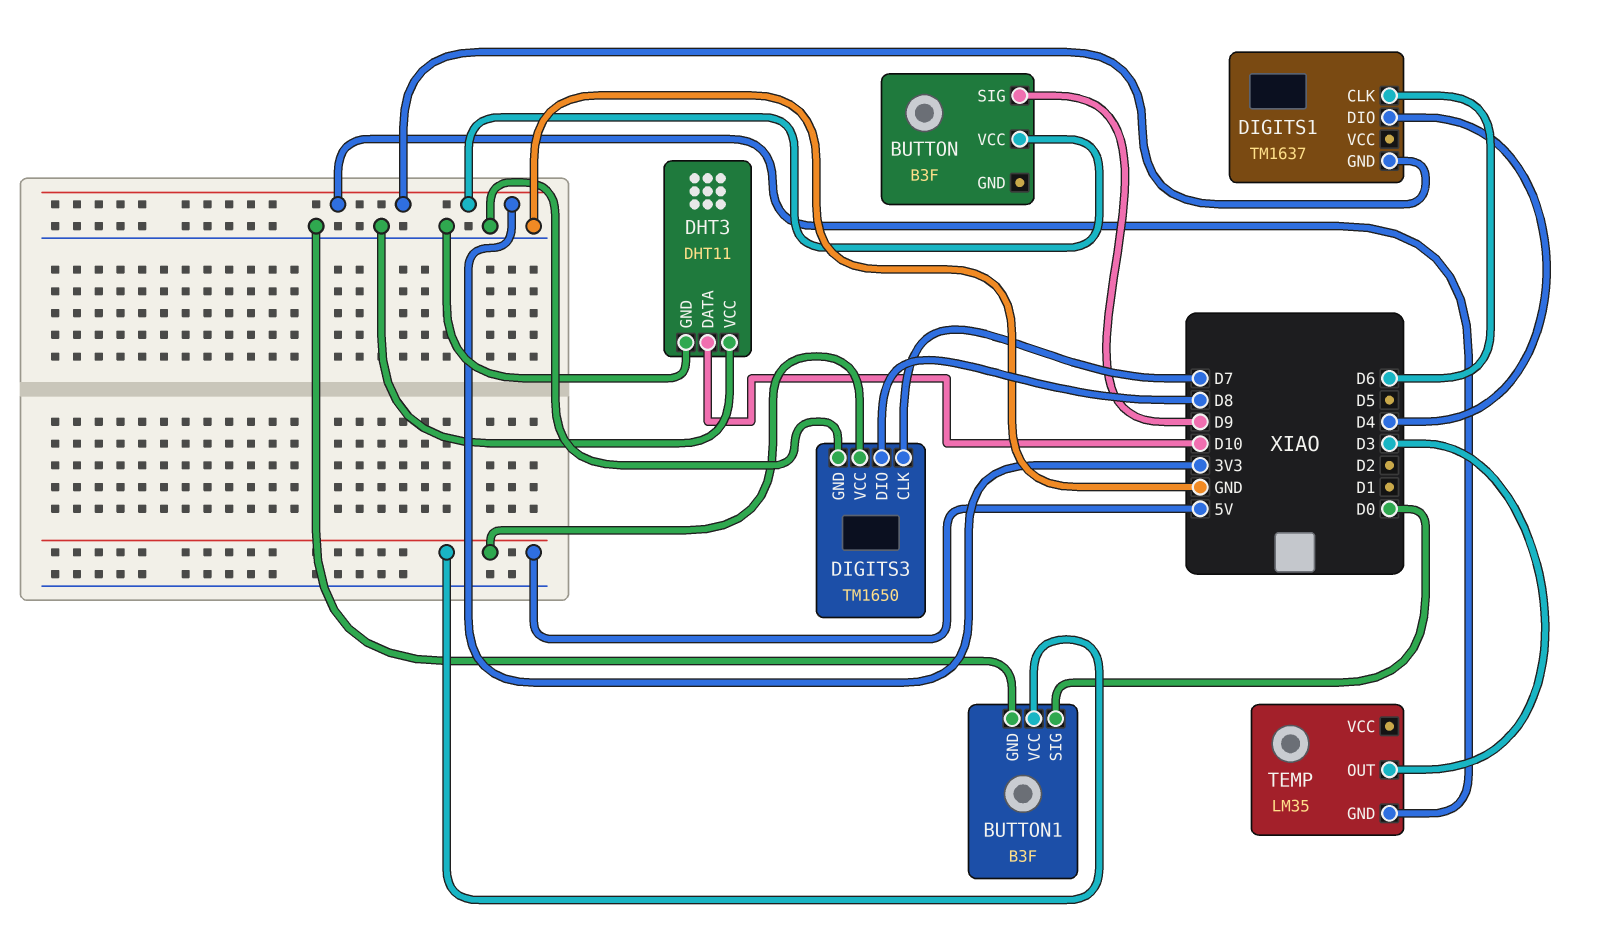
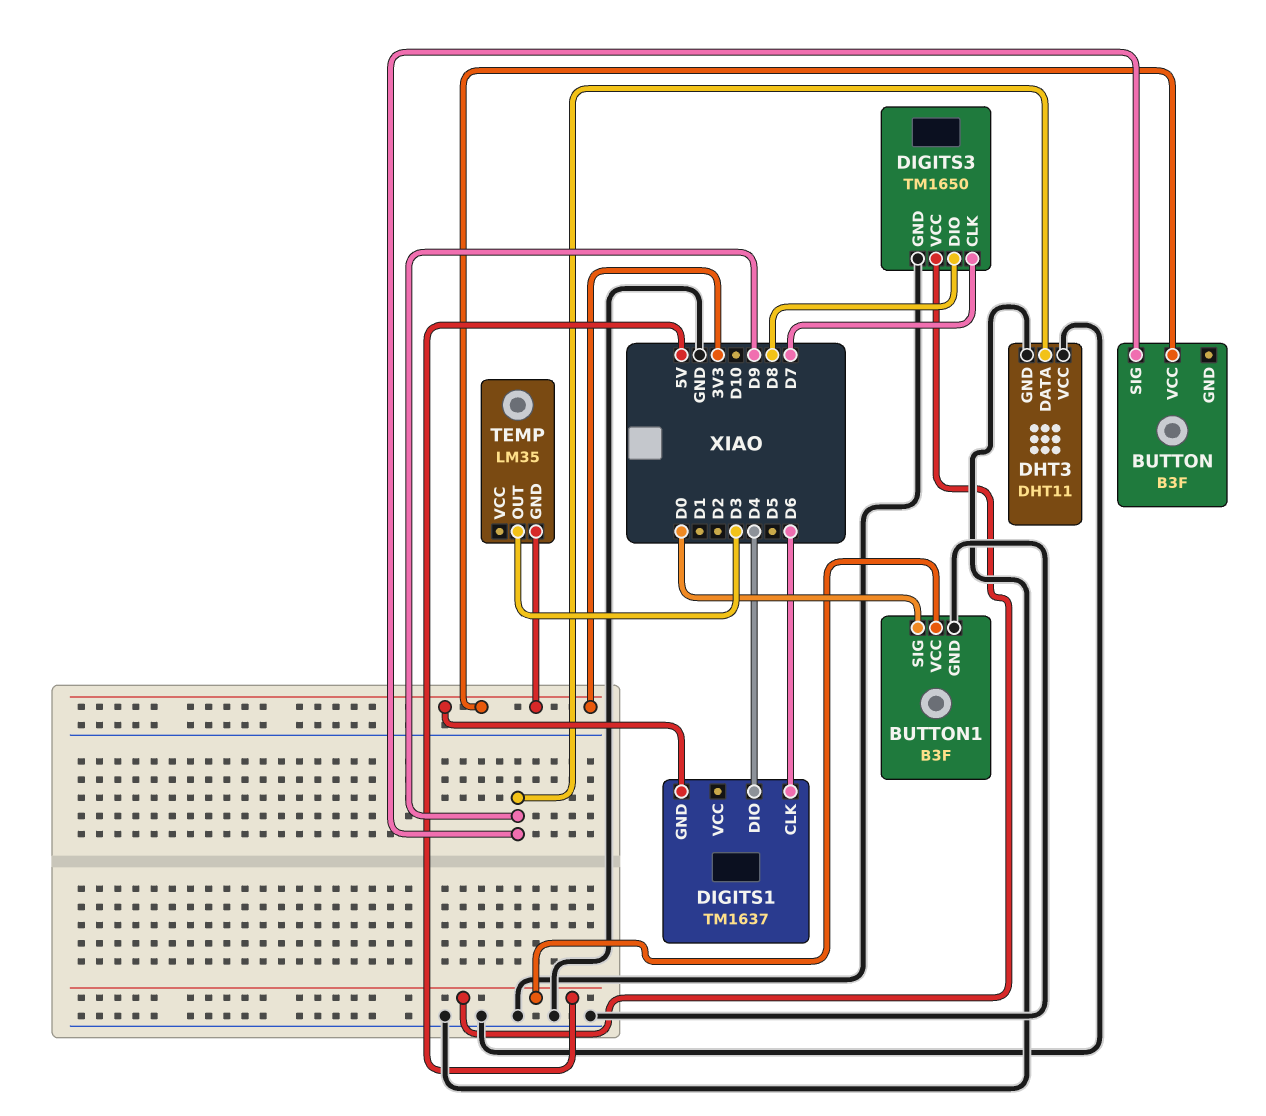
DHT3 pin DATA: D10 -> D9

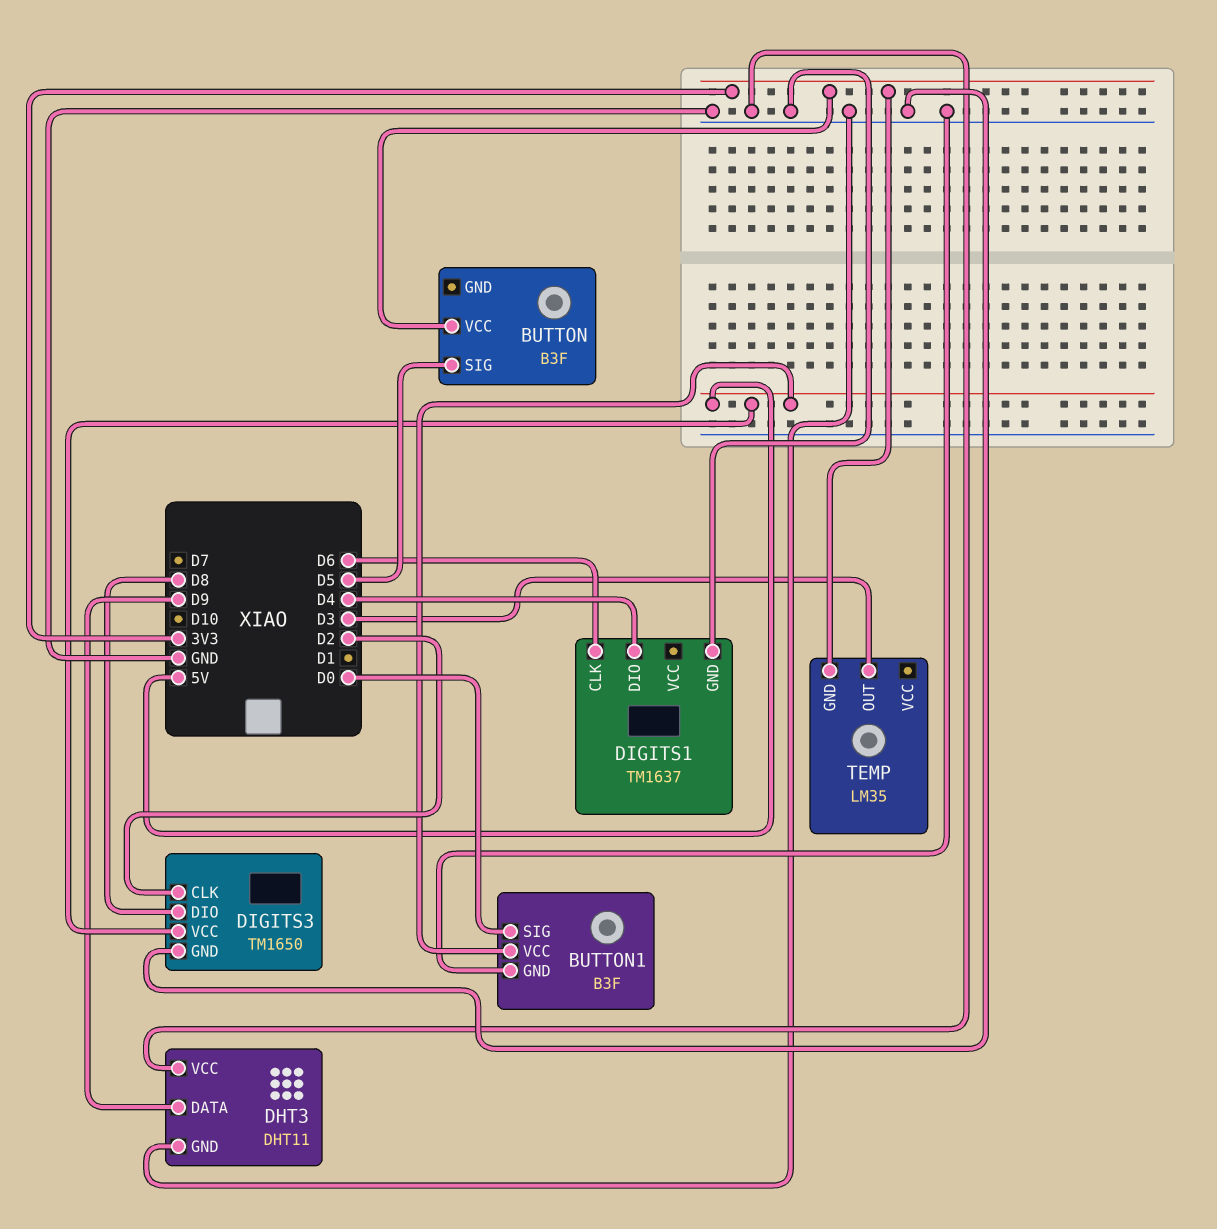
BUTTON pin SIG: D9 -> D5
DIGITS1 pin GND: 3V3 -> GND
DIGITS3 pin CLK: D7 -> D2

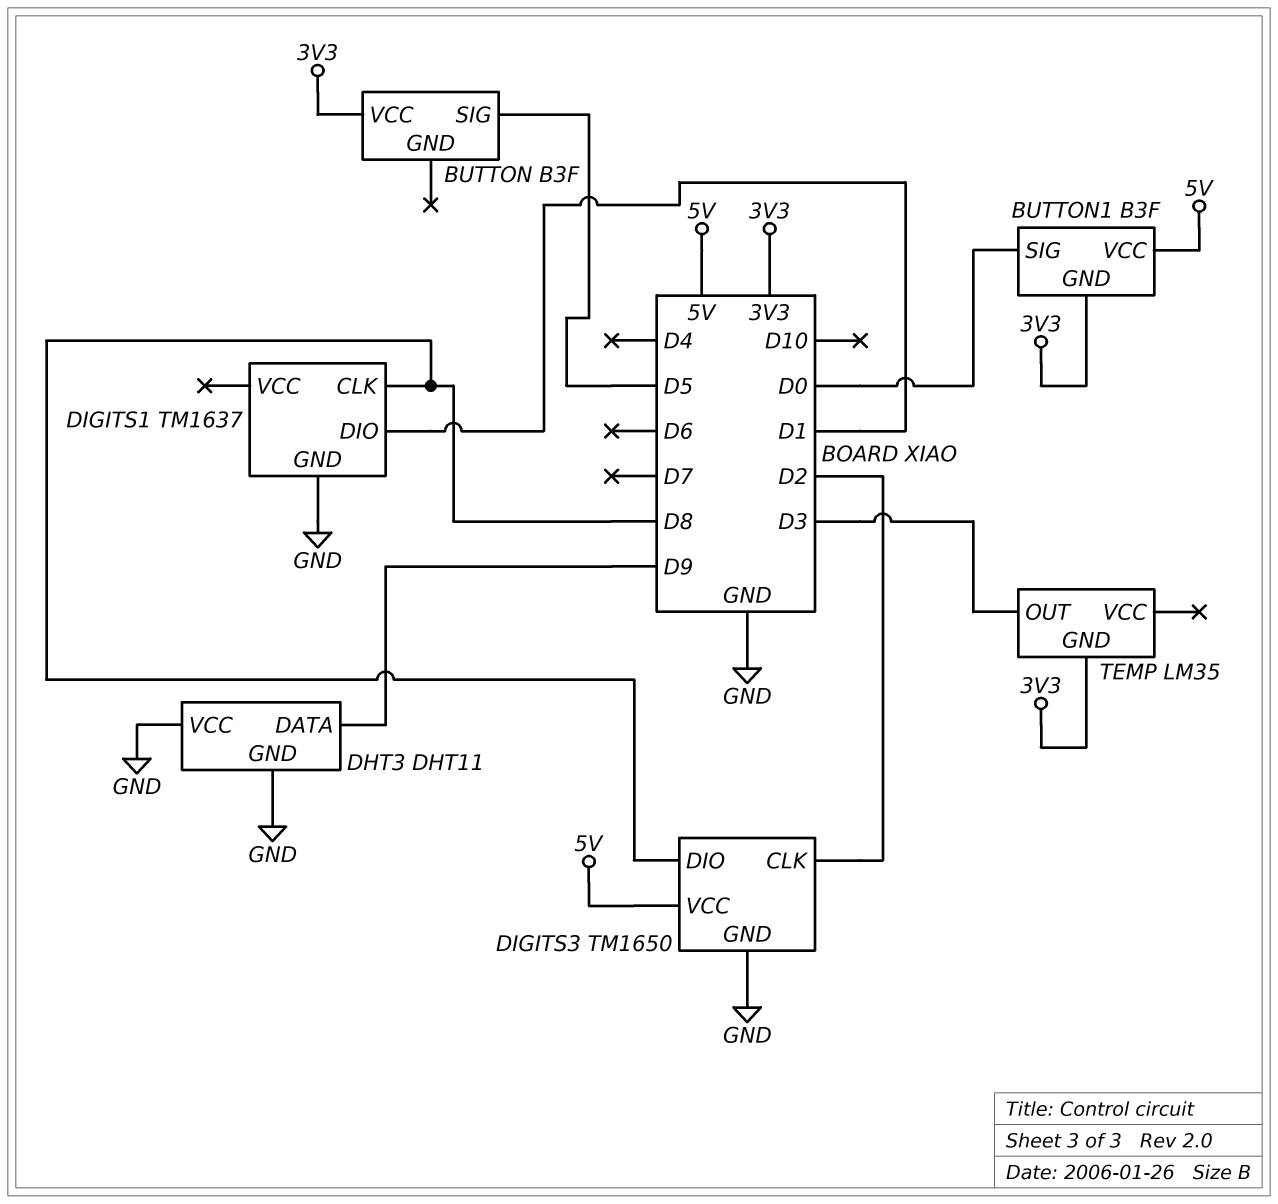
BUTTON1 pin GND: GND -> 3V3
DIGITS1 pin CLK: D6 -> D8
DIGITS1 pin DIO: D4 -> D1

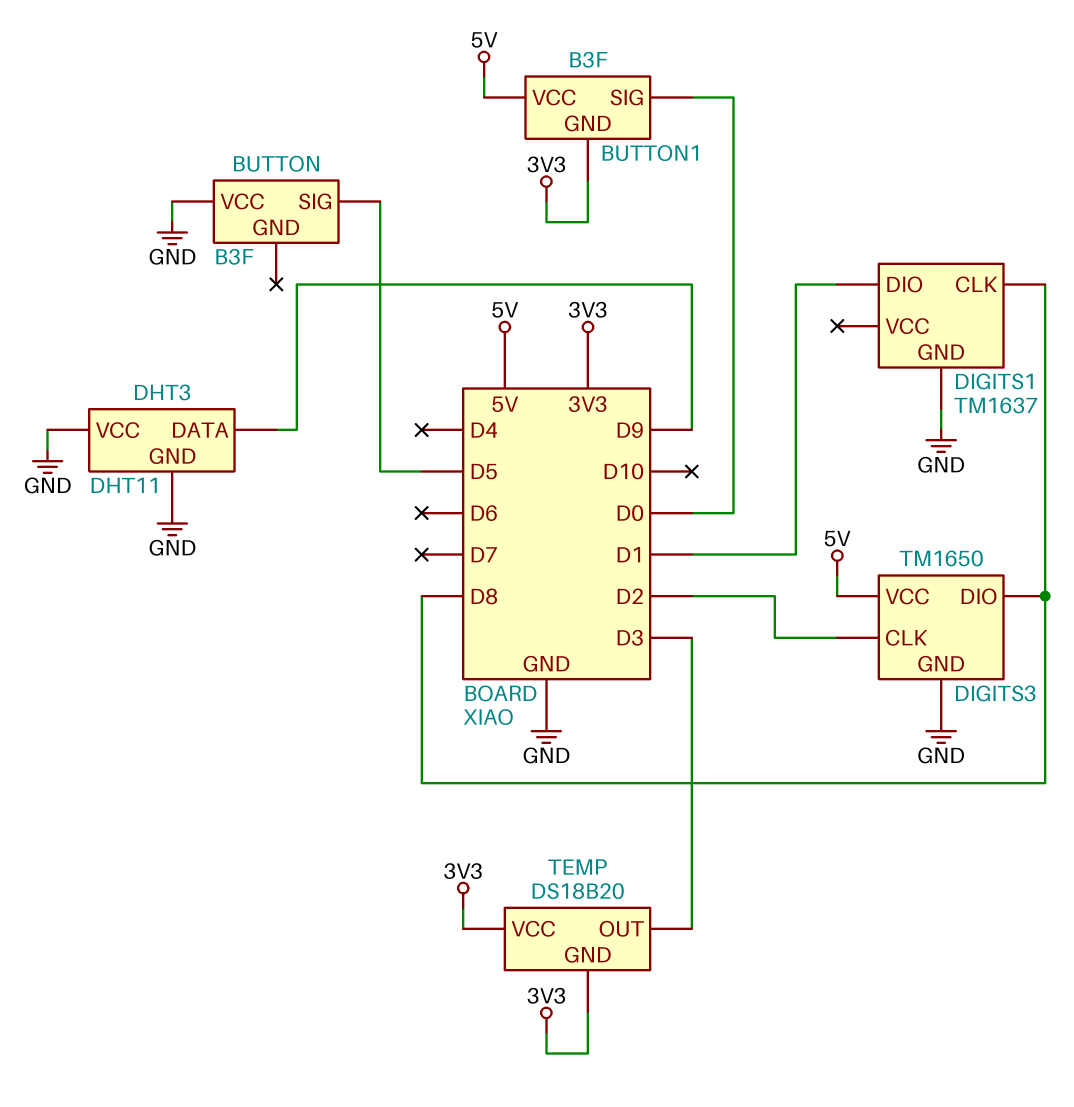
BUTTON pin VCC: 3V3 -> GND
TEMP: LM35 -> DS18B20
TEMP pin VCC: none -> 3V3

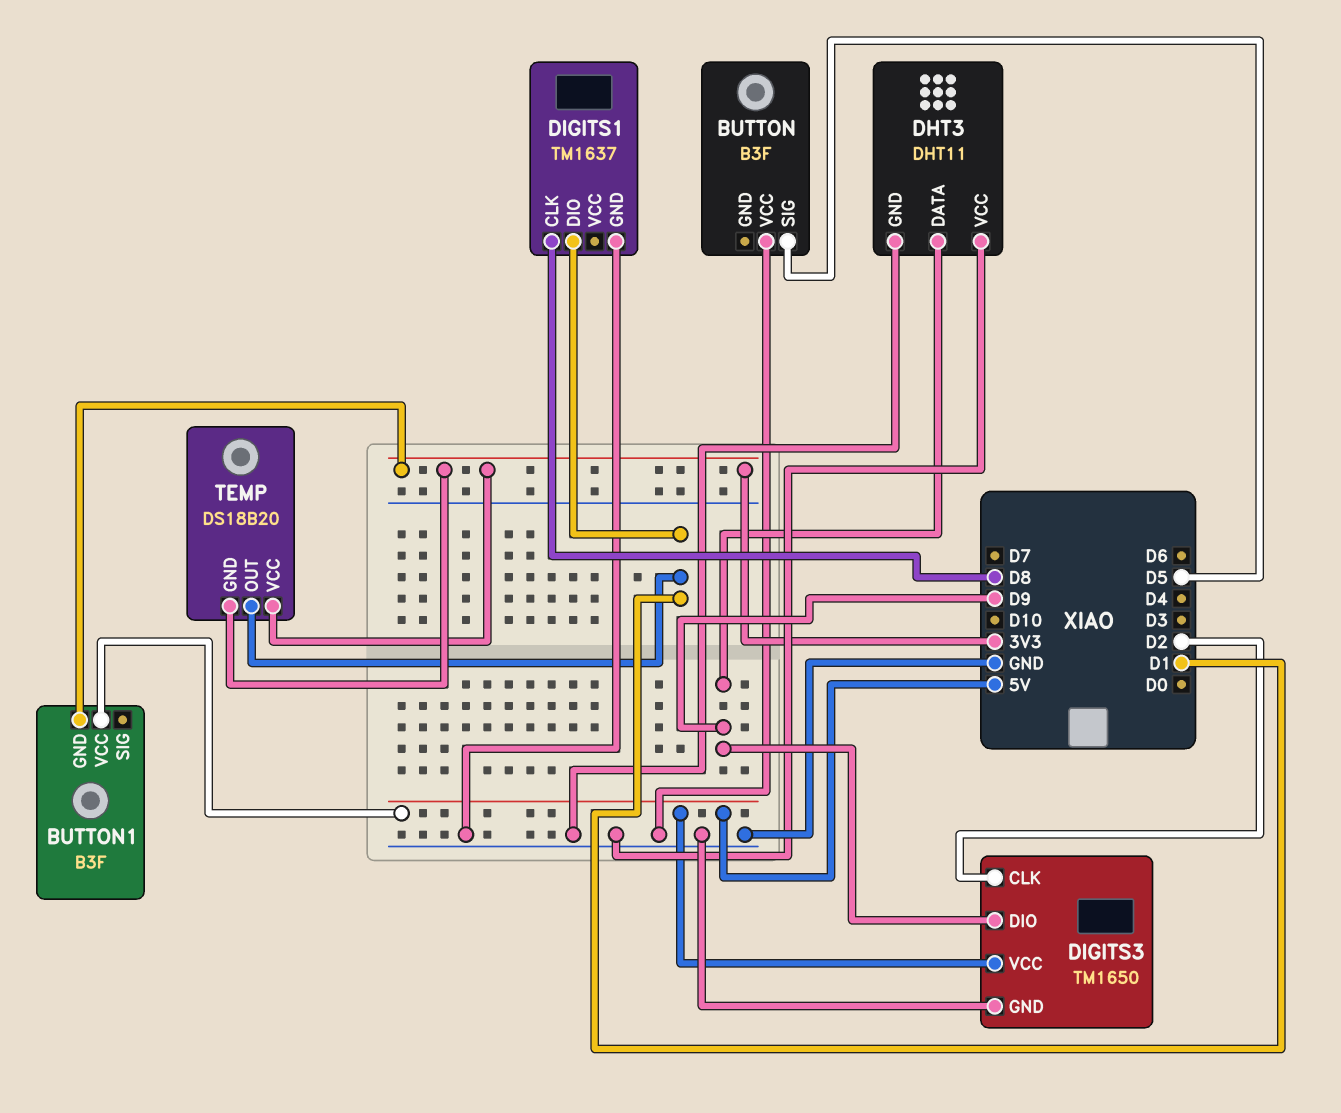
BUTTON1 pin SIG: D0 -> none
DIGITS3 pin DIO: D8 -> D9
TEMP pin OUT: D3 -> D1

